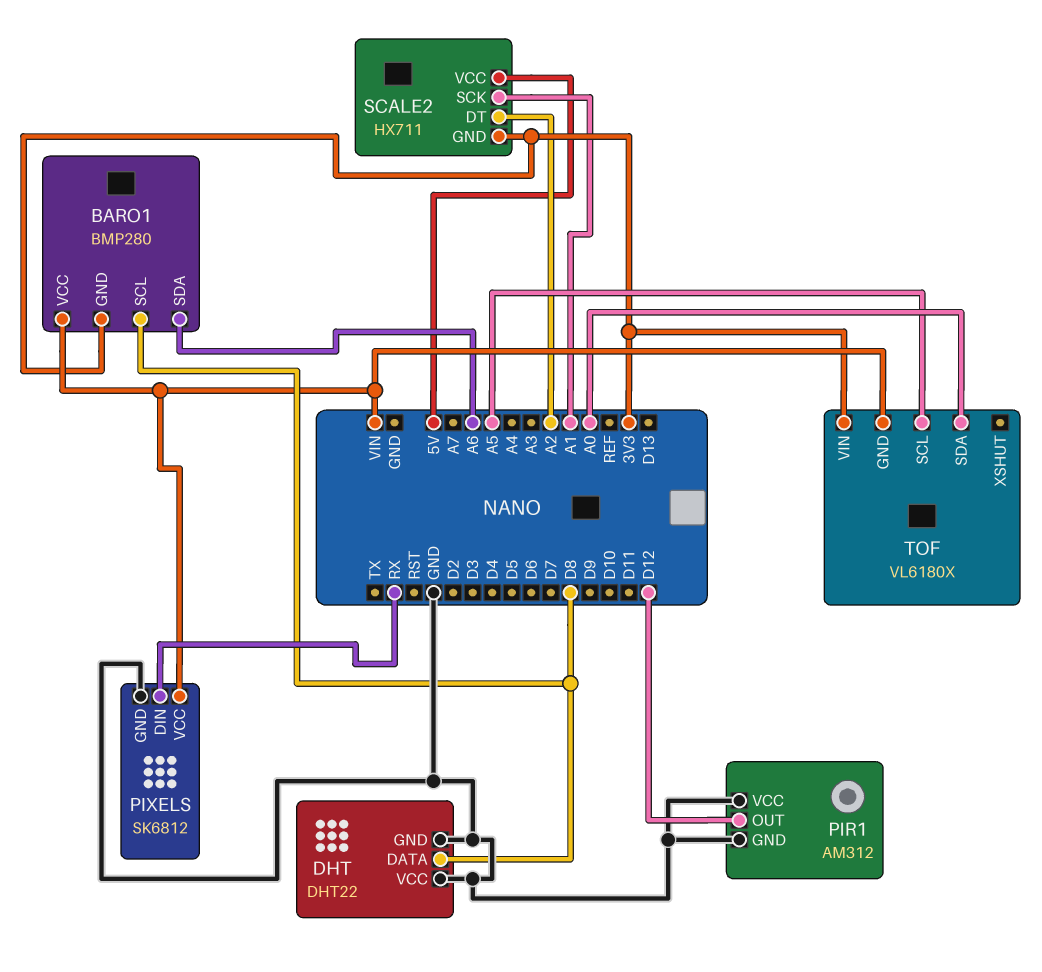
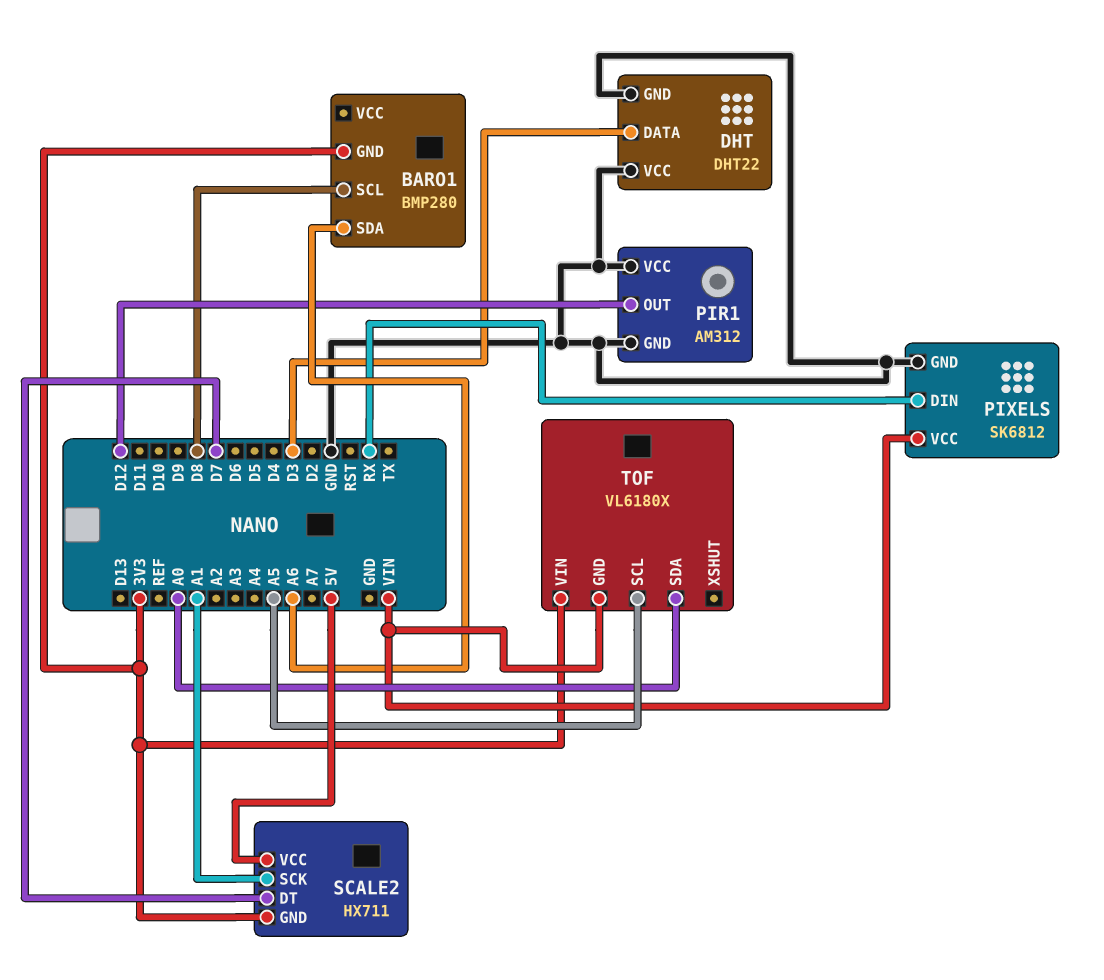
BARO1 pin VCC: VIN -> none
DHT pin DATA: D8 -> D3
SCALE2 pin DT: A2 -> D7

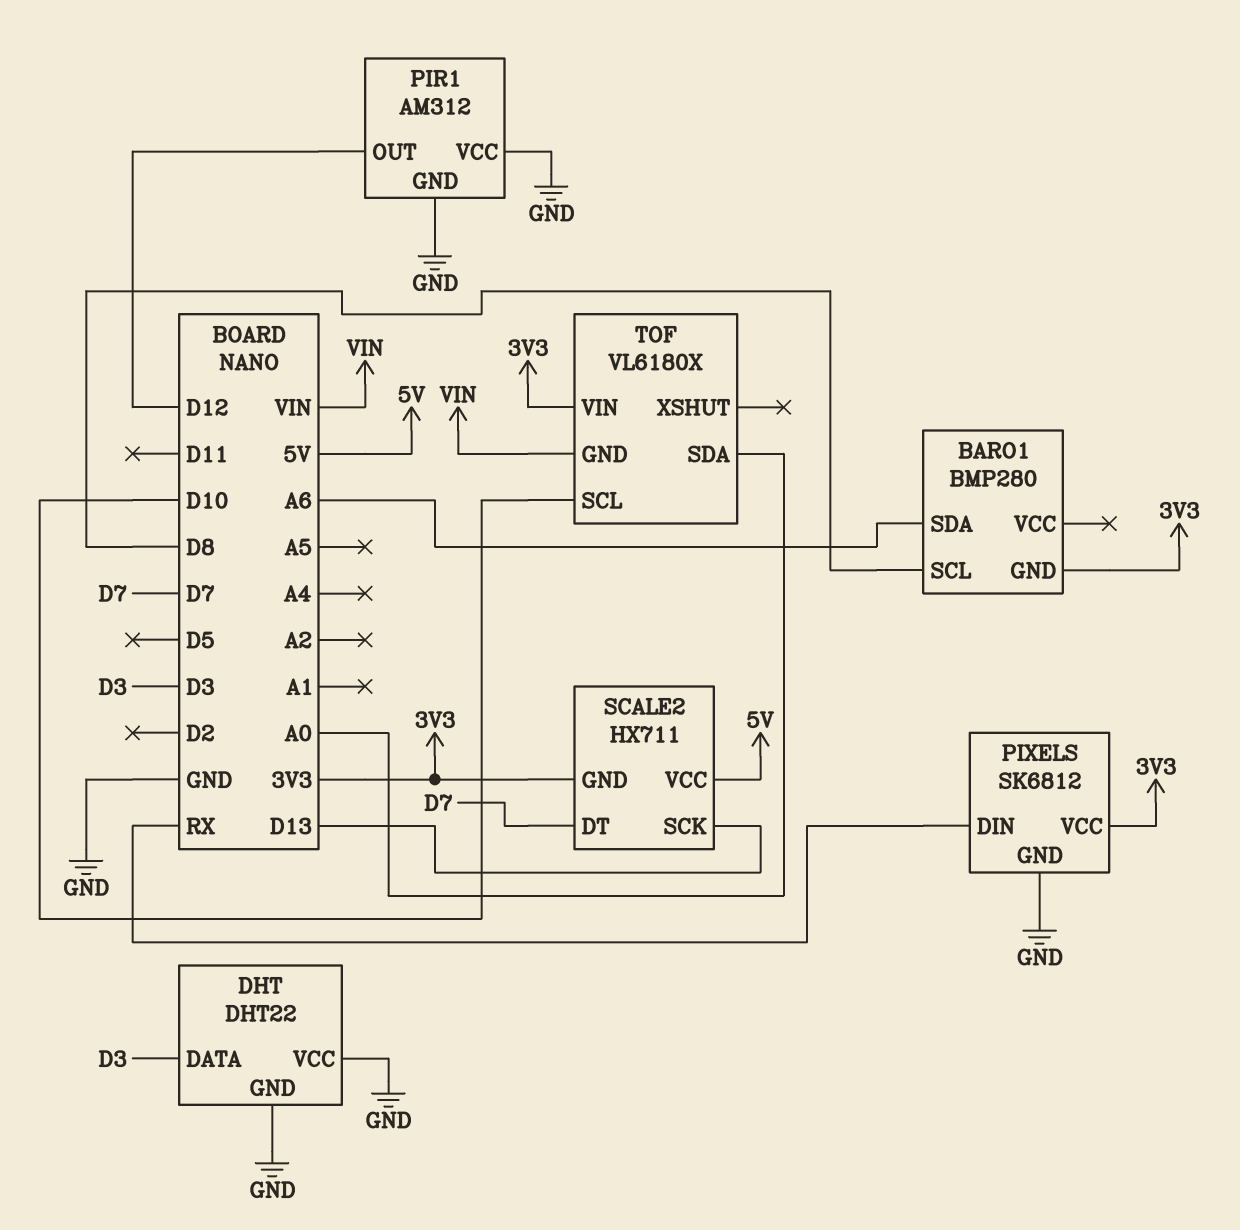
PIXELS pin VCC: VIN -> 3V3
SCALE2 pin SCK: A1 -> D13
TOF pin SCL: A5 -> D10

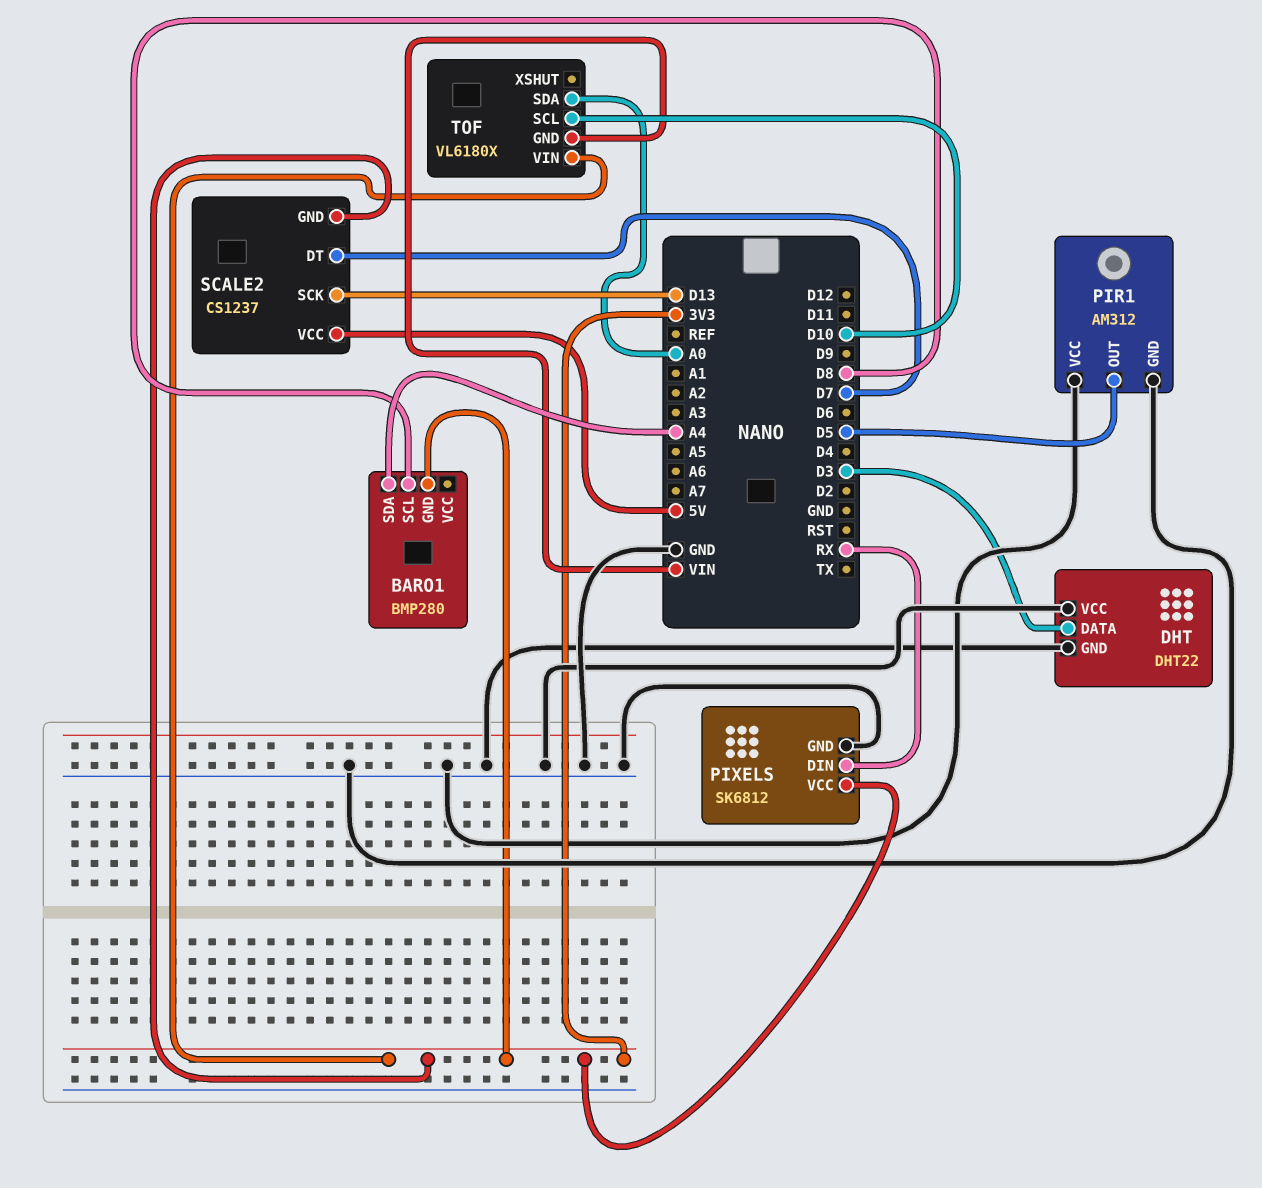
BARO1 pin SDA: A6 -> A4
PIR1 pin OUT: D12 -> D5
SCALE2: HX711 -> CS1237

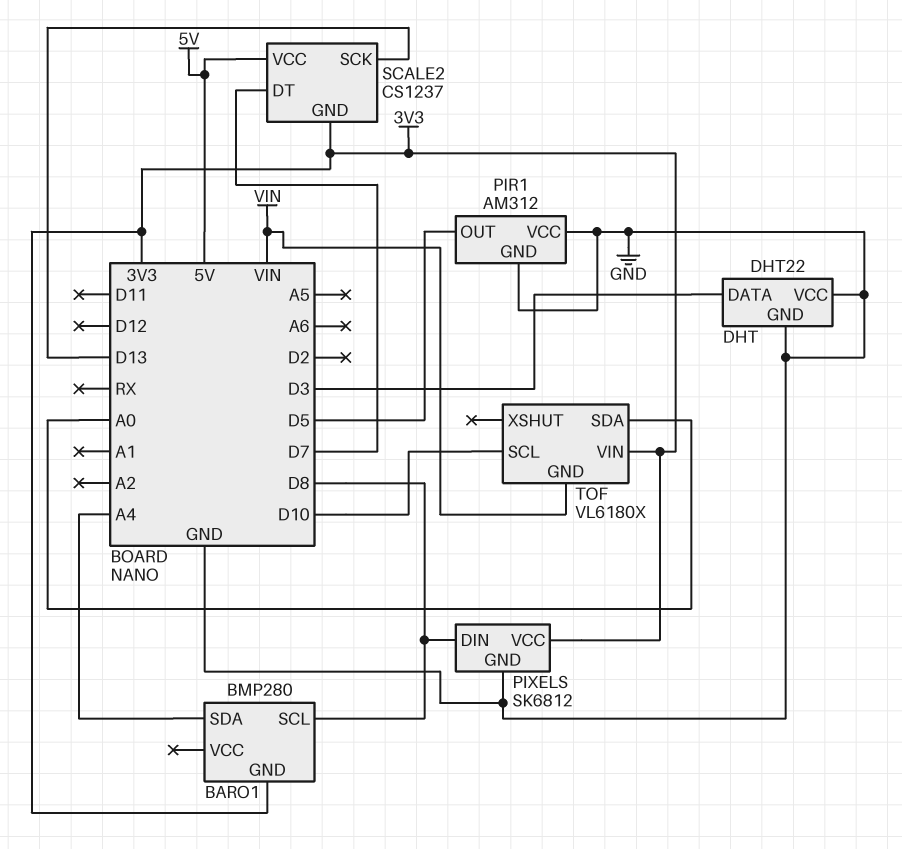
PIXELS pin DIN: RX -> D8

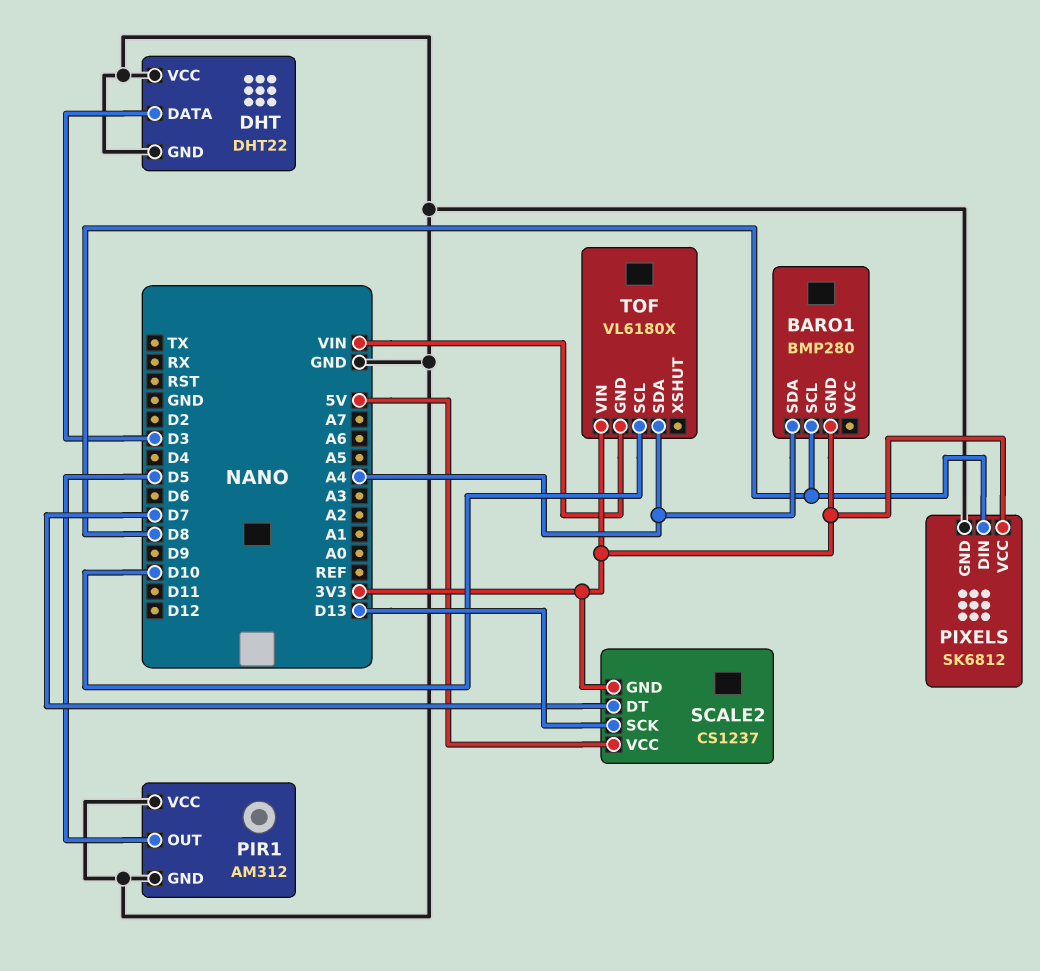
TOF pin SDA: A0 -> A4

